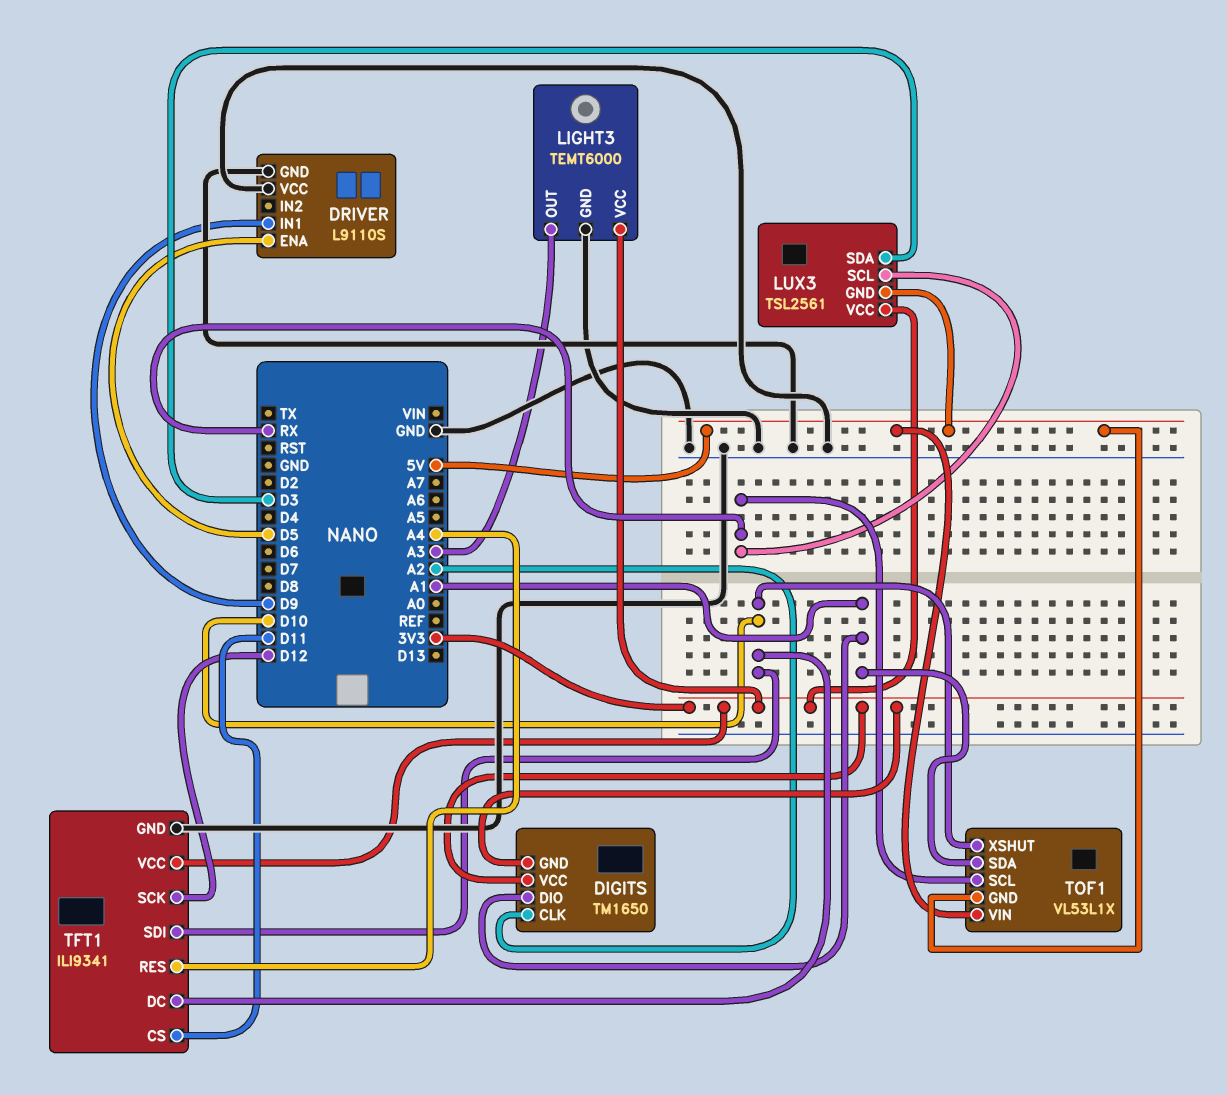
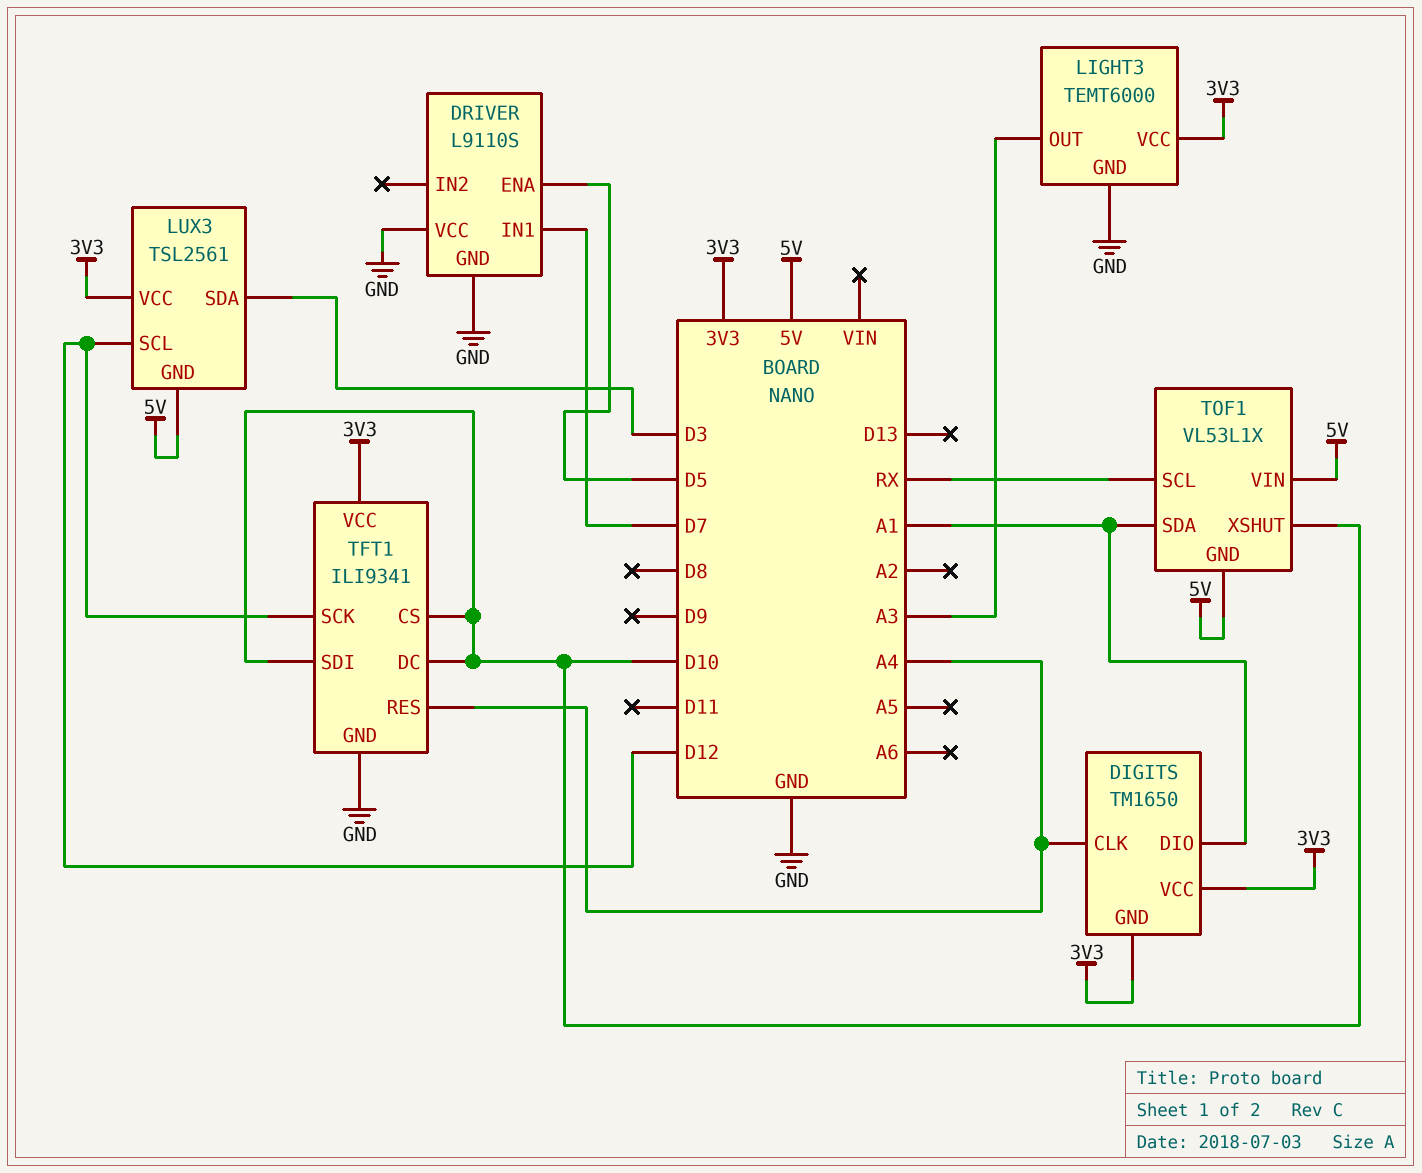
DIGITS pin CLK: A2 -> A4
DRIVER pin IN1: D9 -> D7
LUX3 pin SCL: RX -> D12
TFT1 pin CS: D11 -> D10

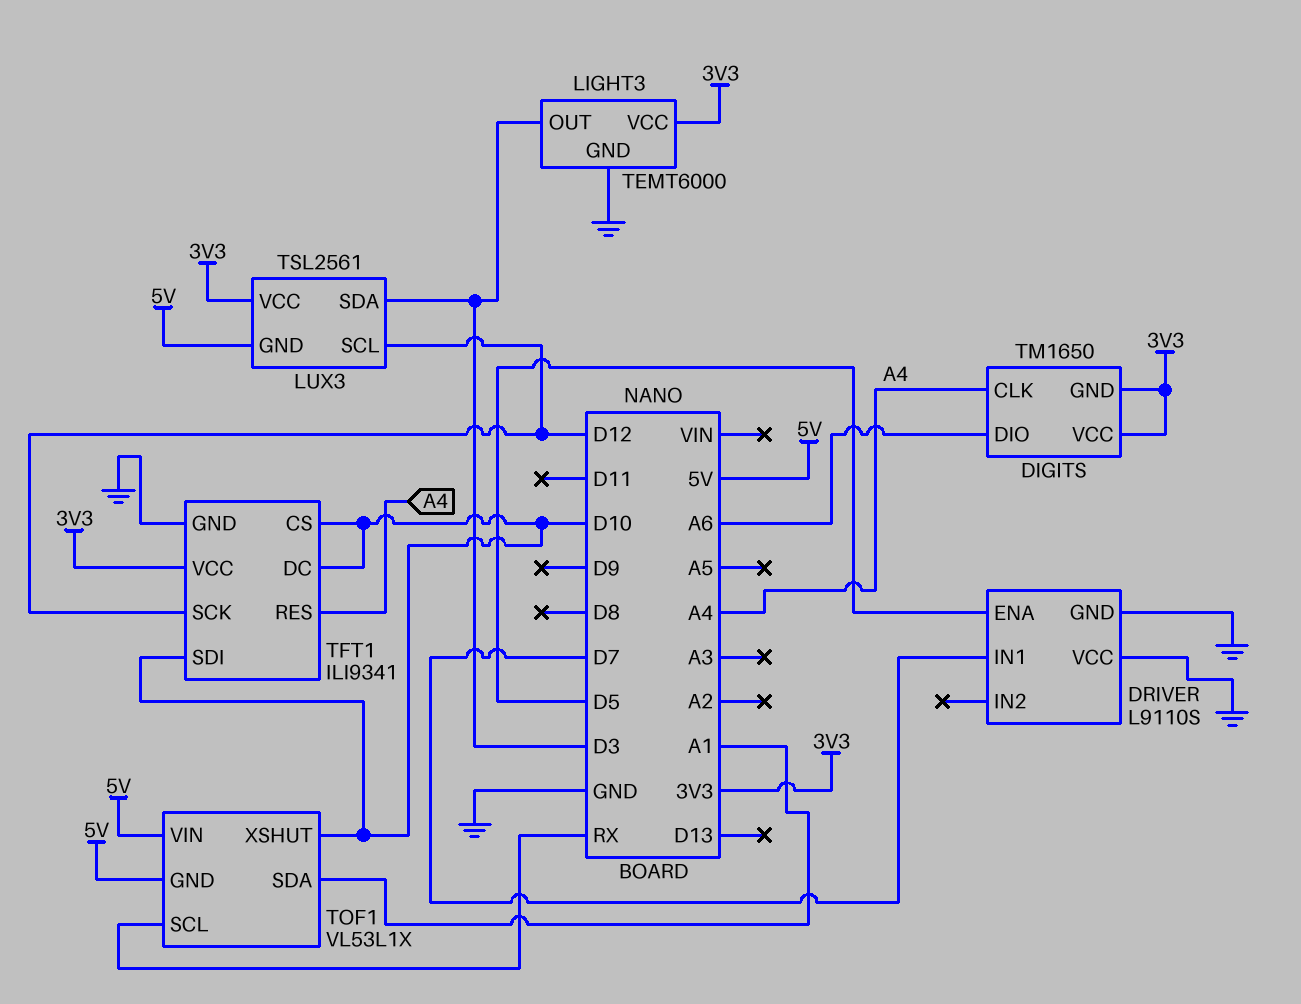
DIGITS pin DIO: A1 -> A6
LIGHT3 pin OUT: A3 -> D3

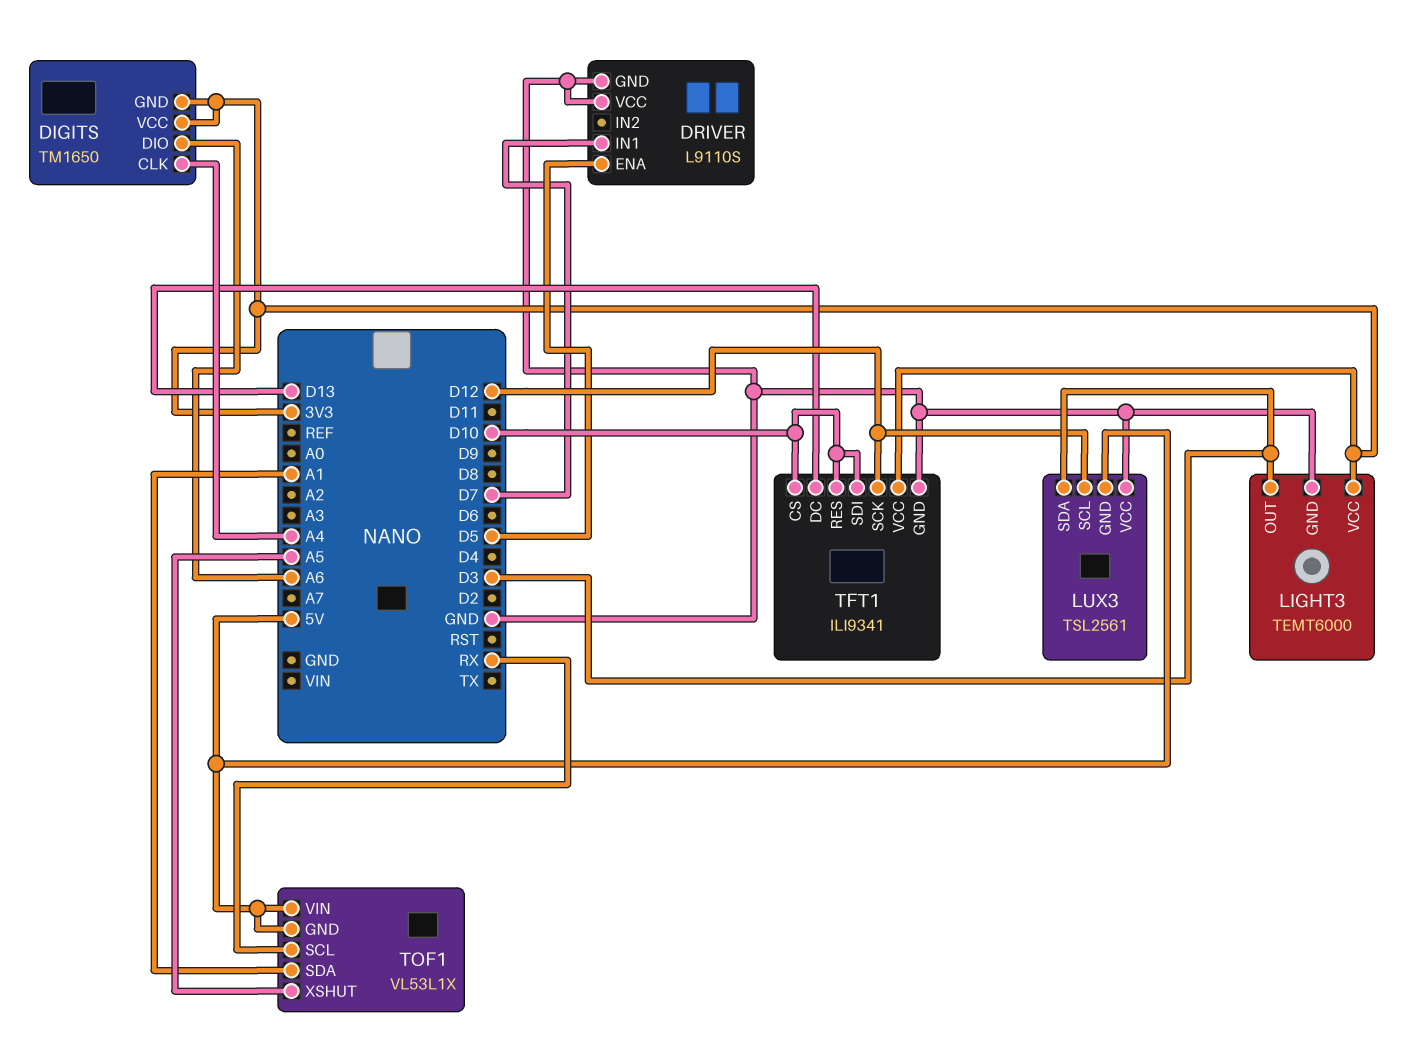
LUX3 pin VCC: 3V3 -> GND
TFT1 pin DC: D10 -> D13
TFT1 pin RES: A4 -> D10
TOF1 pin XSHUT: D10 -> A5

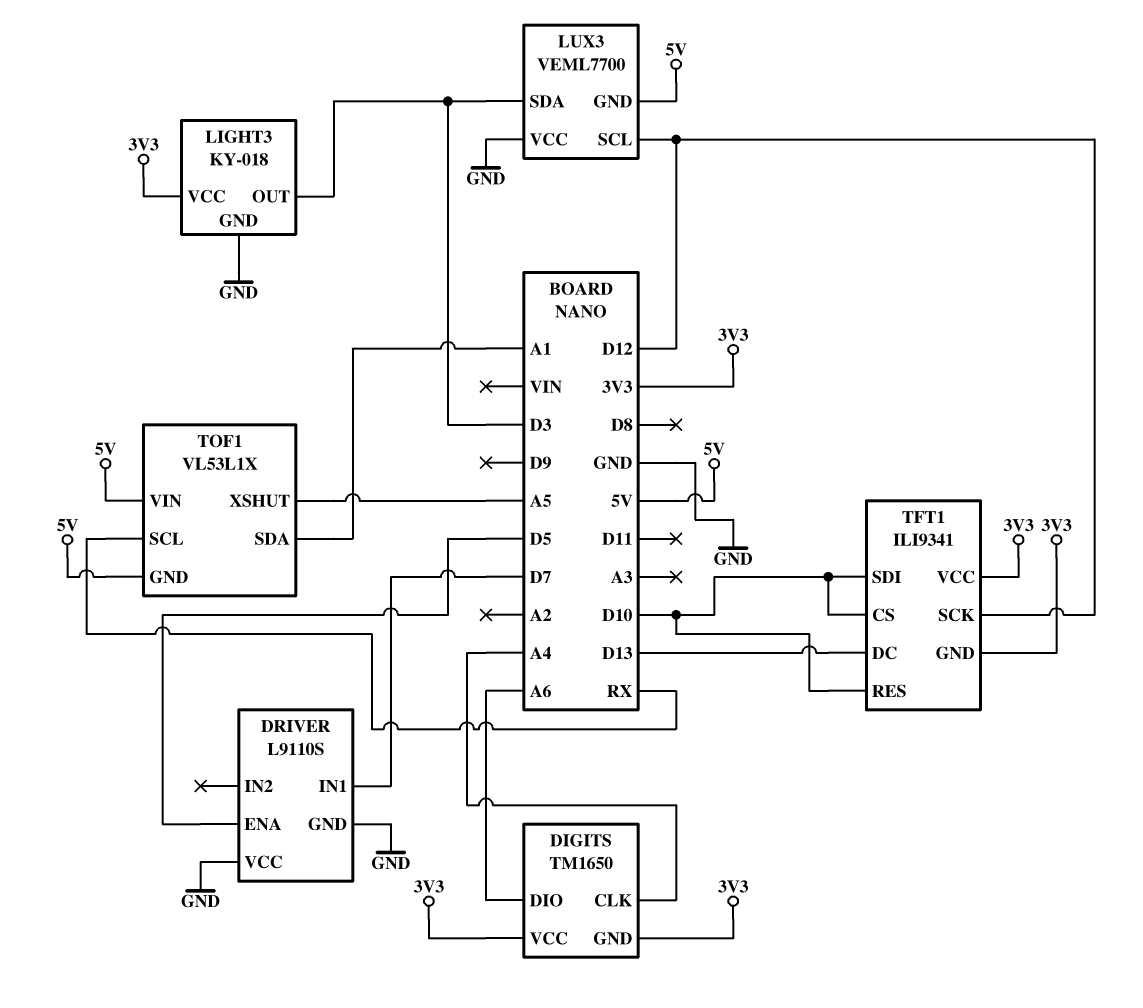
LIGHT3: TEMT6000 -> KY-018
LUX3: TSL2561 -> VEML7700
TFT1 pin GND: GND -> 3V3

